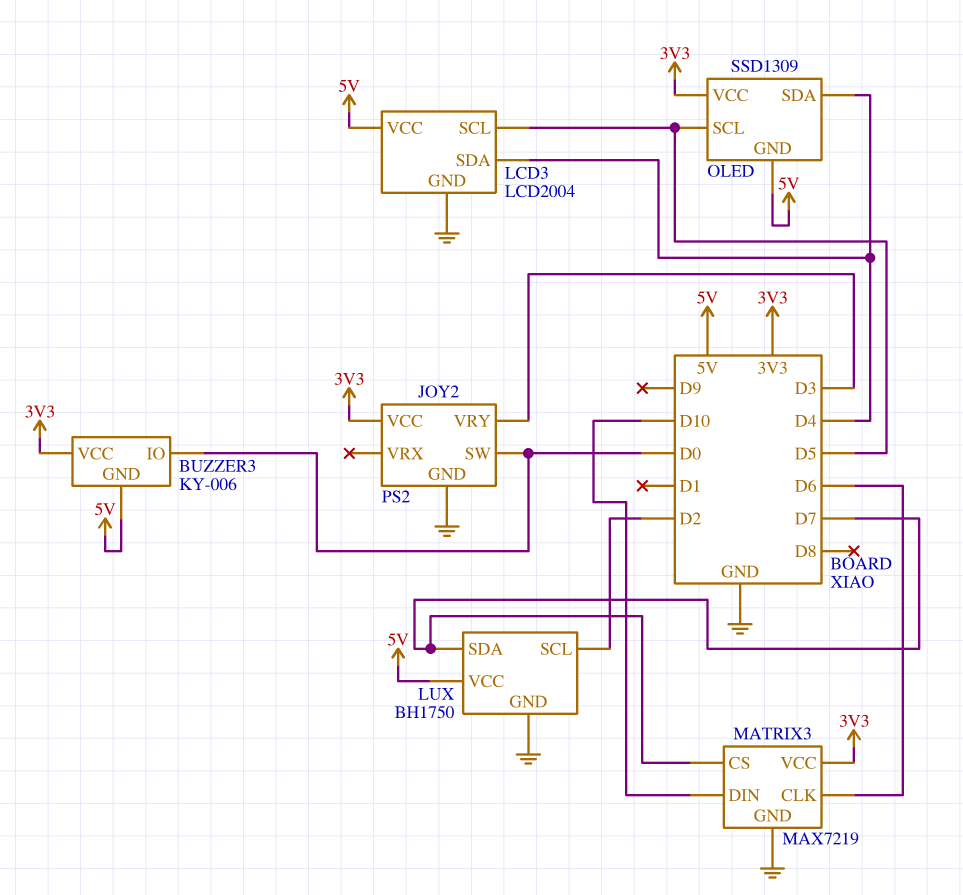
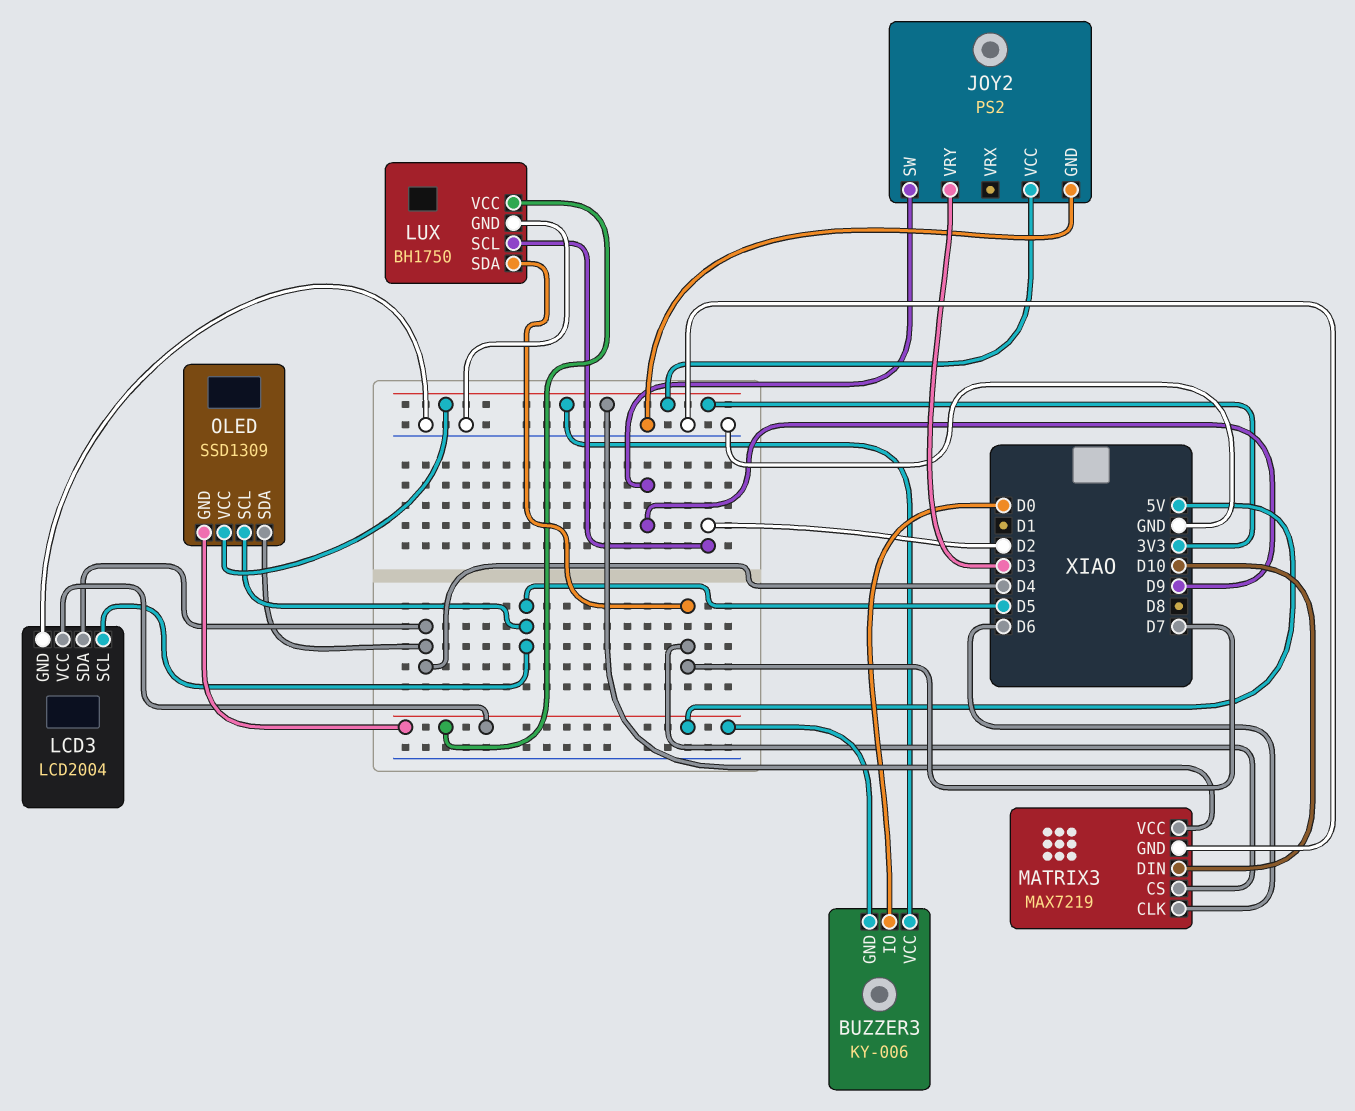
JOY2 pin SW: D0 -> D9

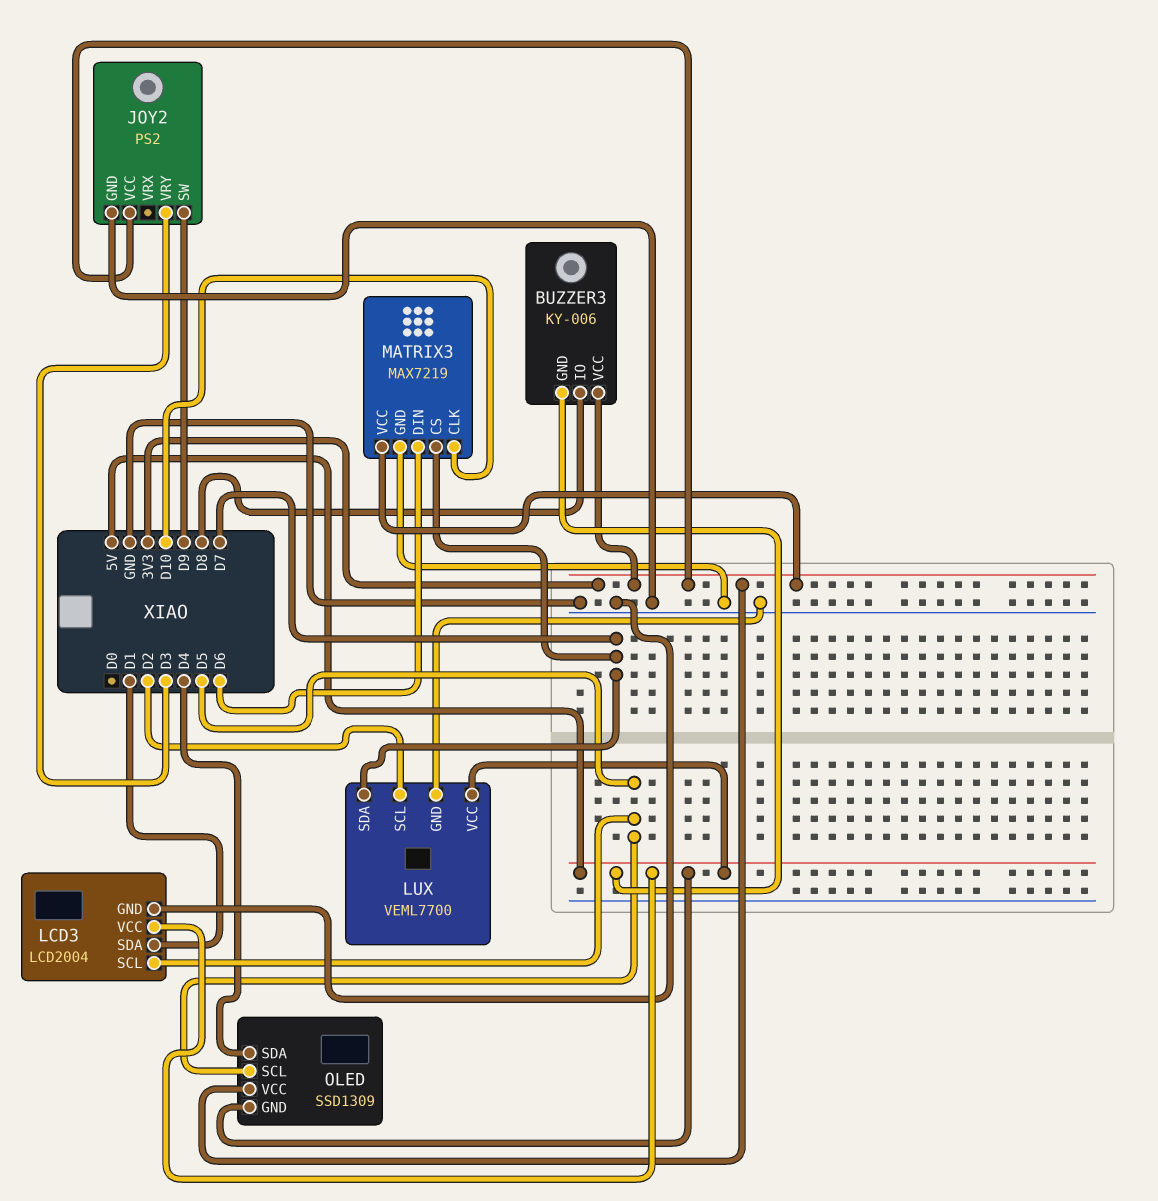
BUZZER3 pin IO: D0 -> D8
LCD3 pin SDA: D4 -> D1
LUX: BH1750 -> VEML7700
MATRIX3 pin CLK: D6 -> D10
MATRIX3 pin DIN: D10 -> D6

